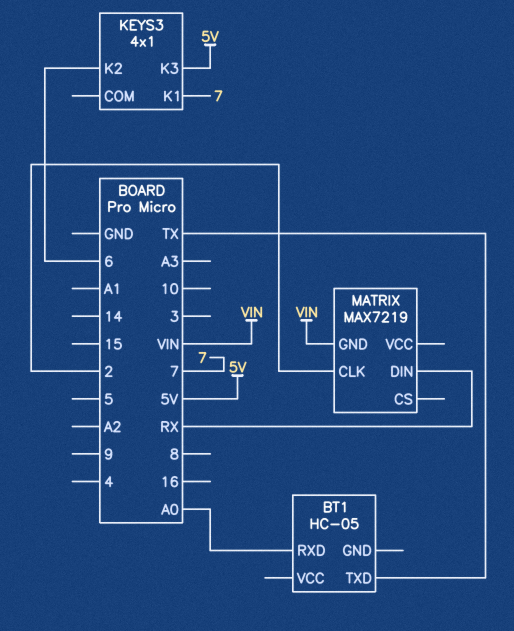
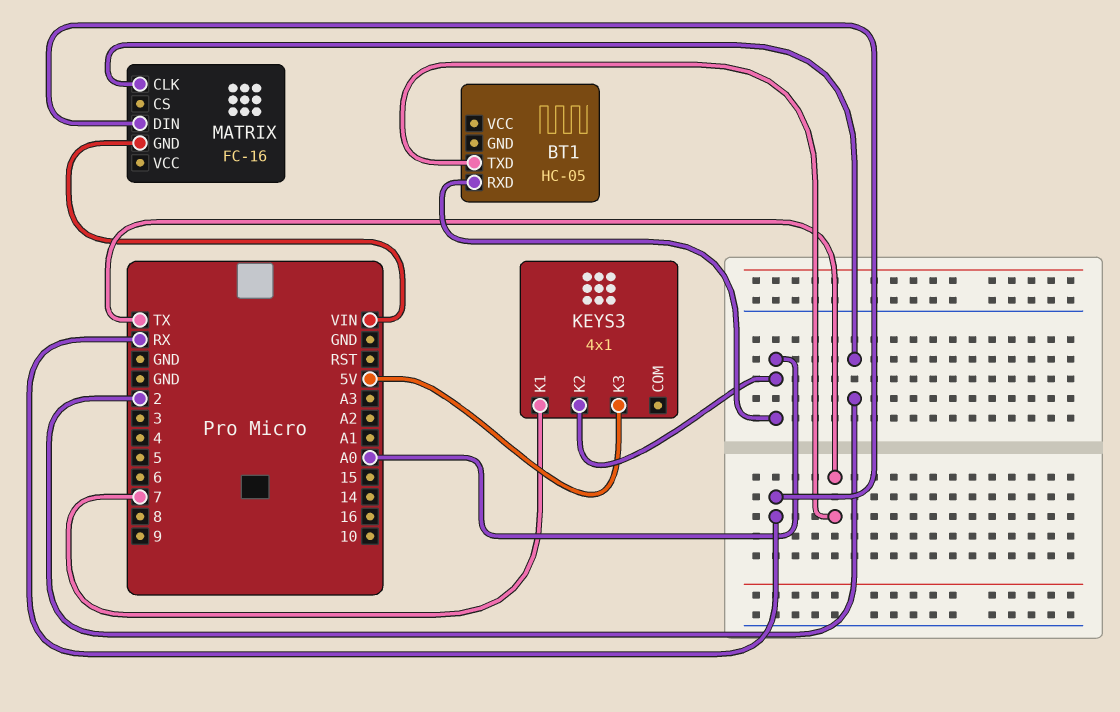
KEYS3 pin K2: 6 -> A0
MATRIX: MAX7219 -> FC-16

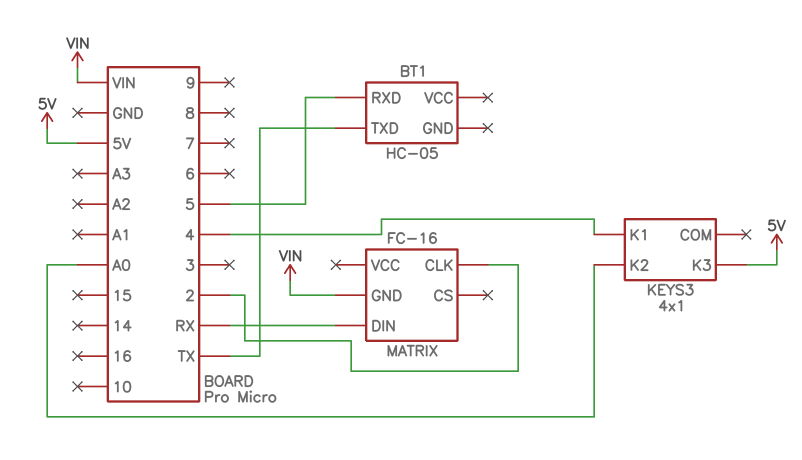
BT1 pin RXD: A0 -> 5
KEYS3 pin K1: 7 -> 4

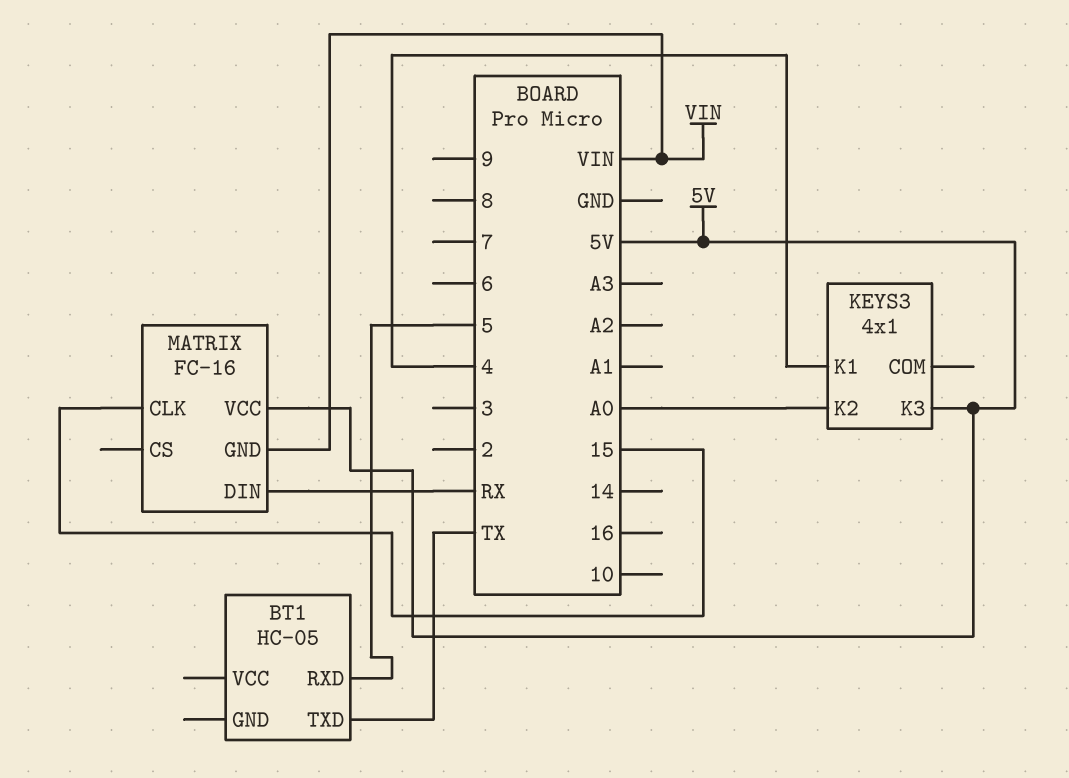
MATRIX pin CLK: 2 -> 15
MATRIX pin VCC: none -> 5V

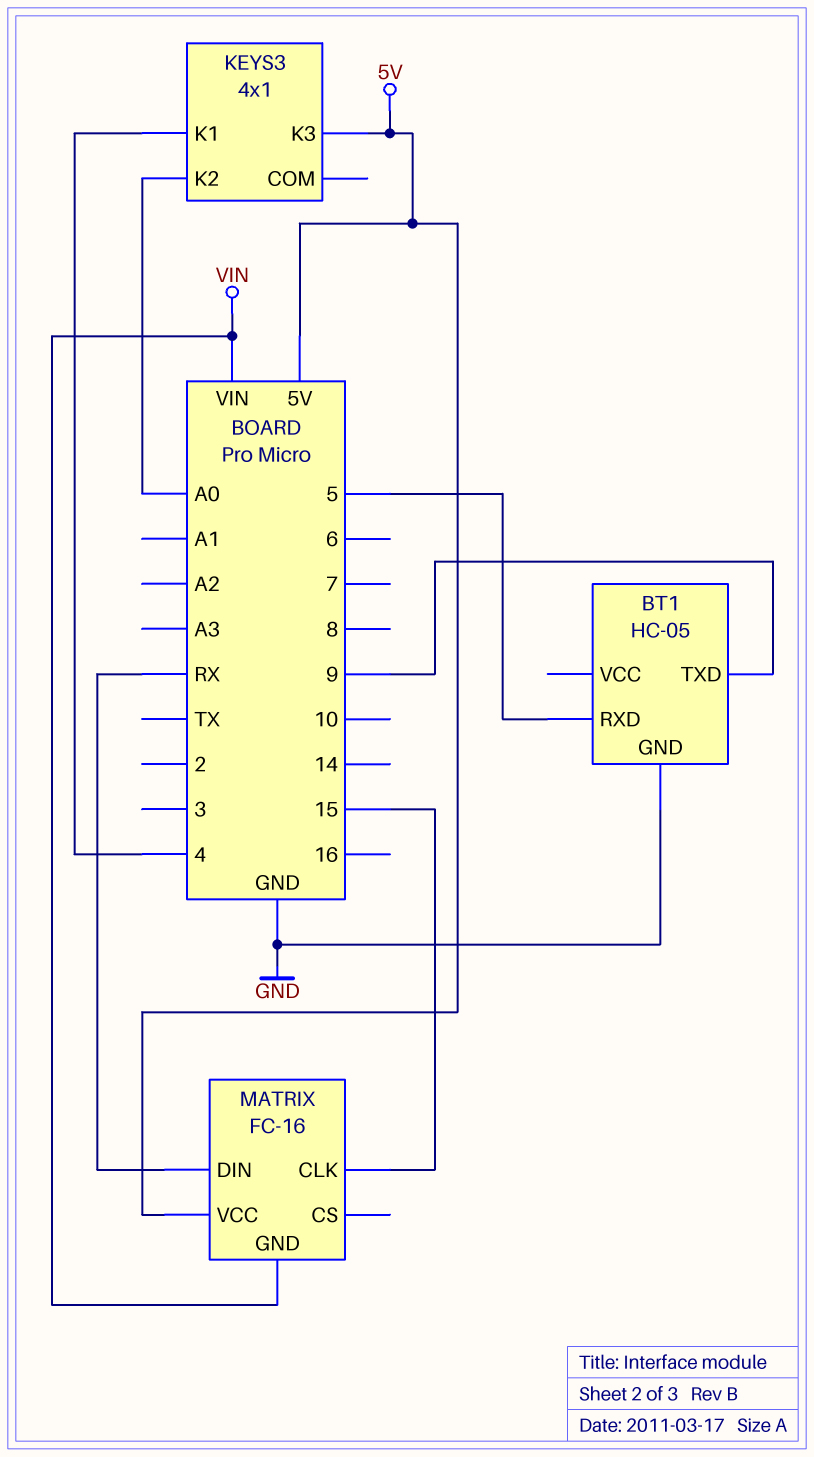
BT1 pin GND: none -> GND
BT1 pin TXD: TX -> 9

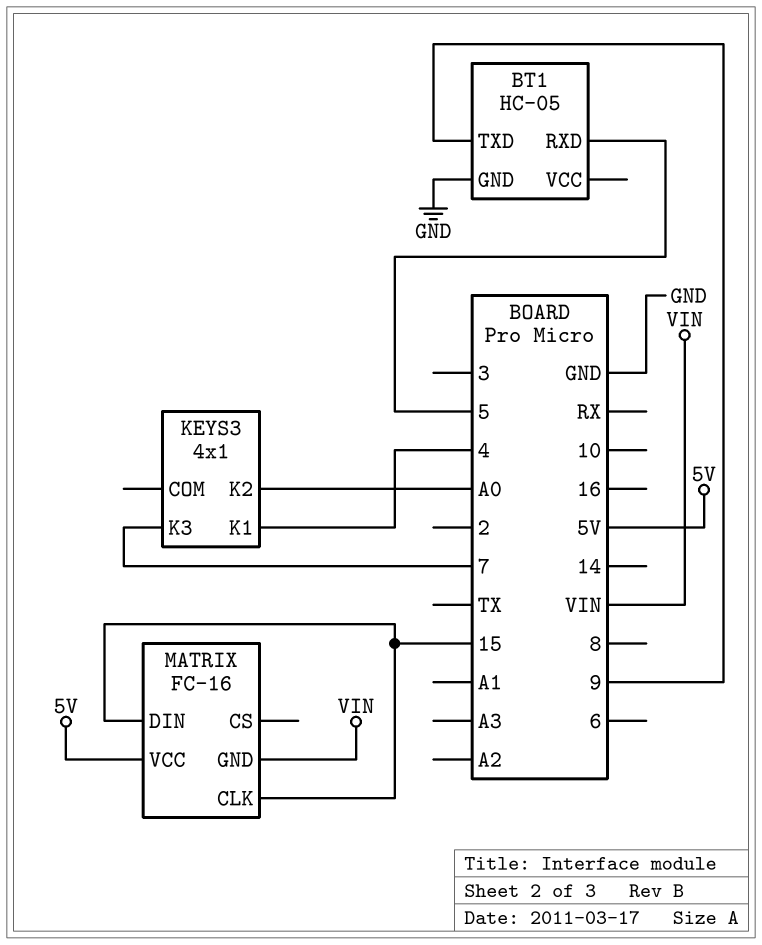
KEYS3 pin K3: 5V -> 7
MATRIX pin DIN: RX -> 15

